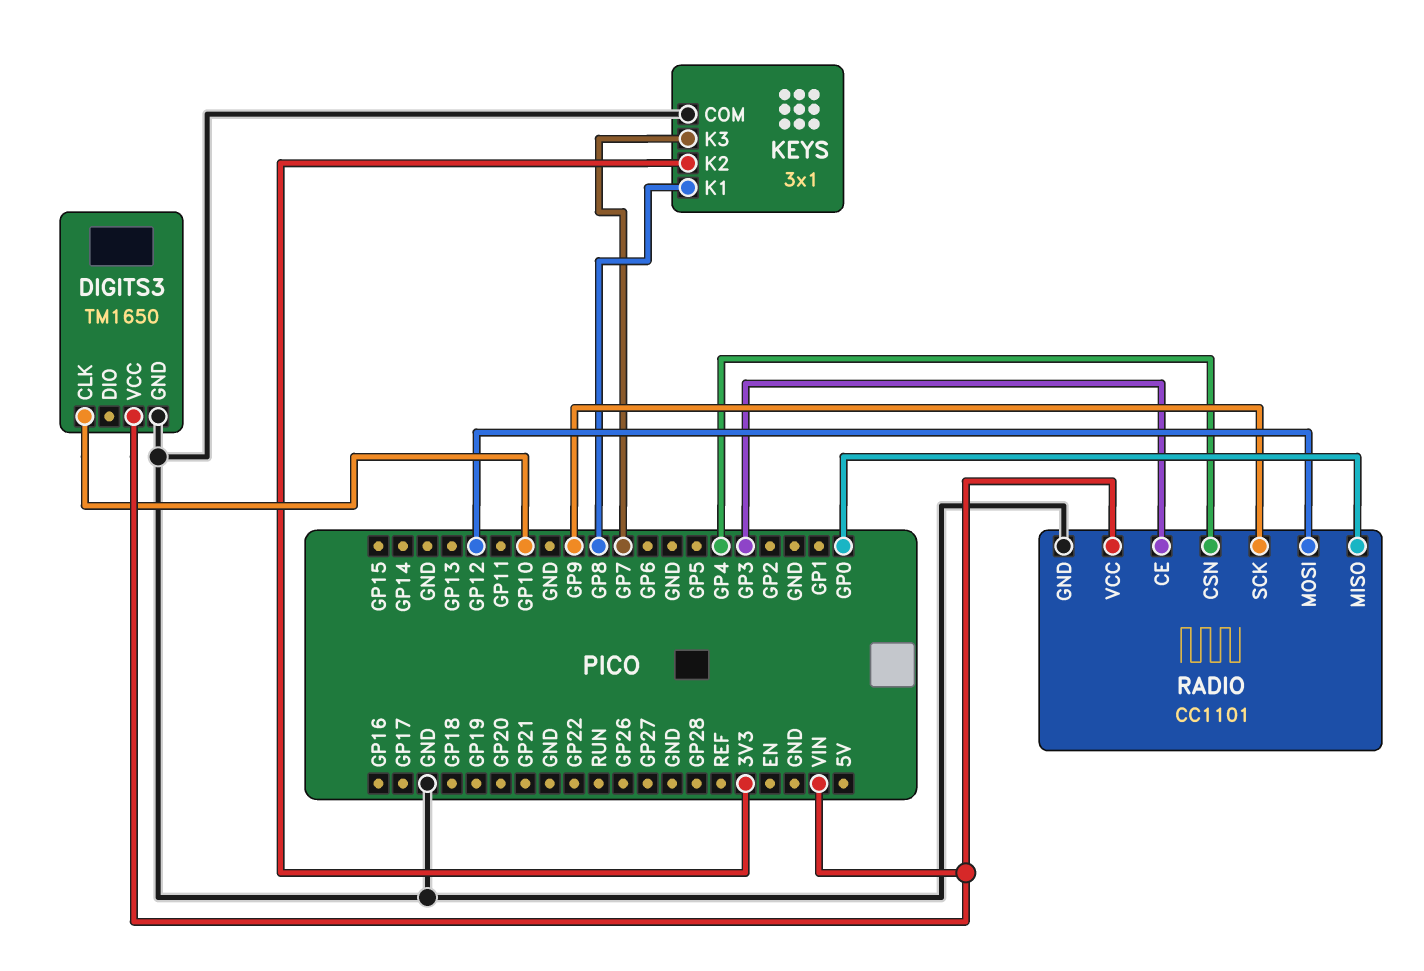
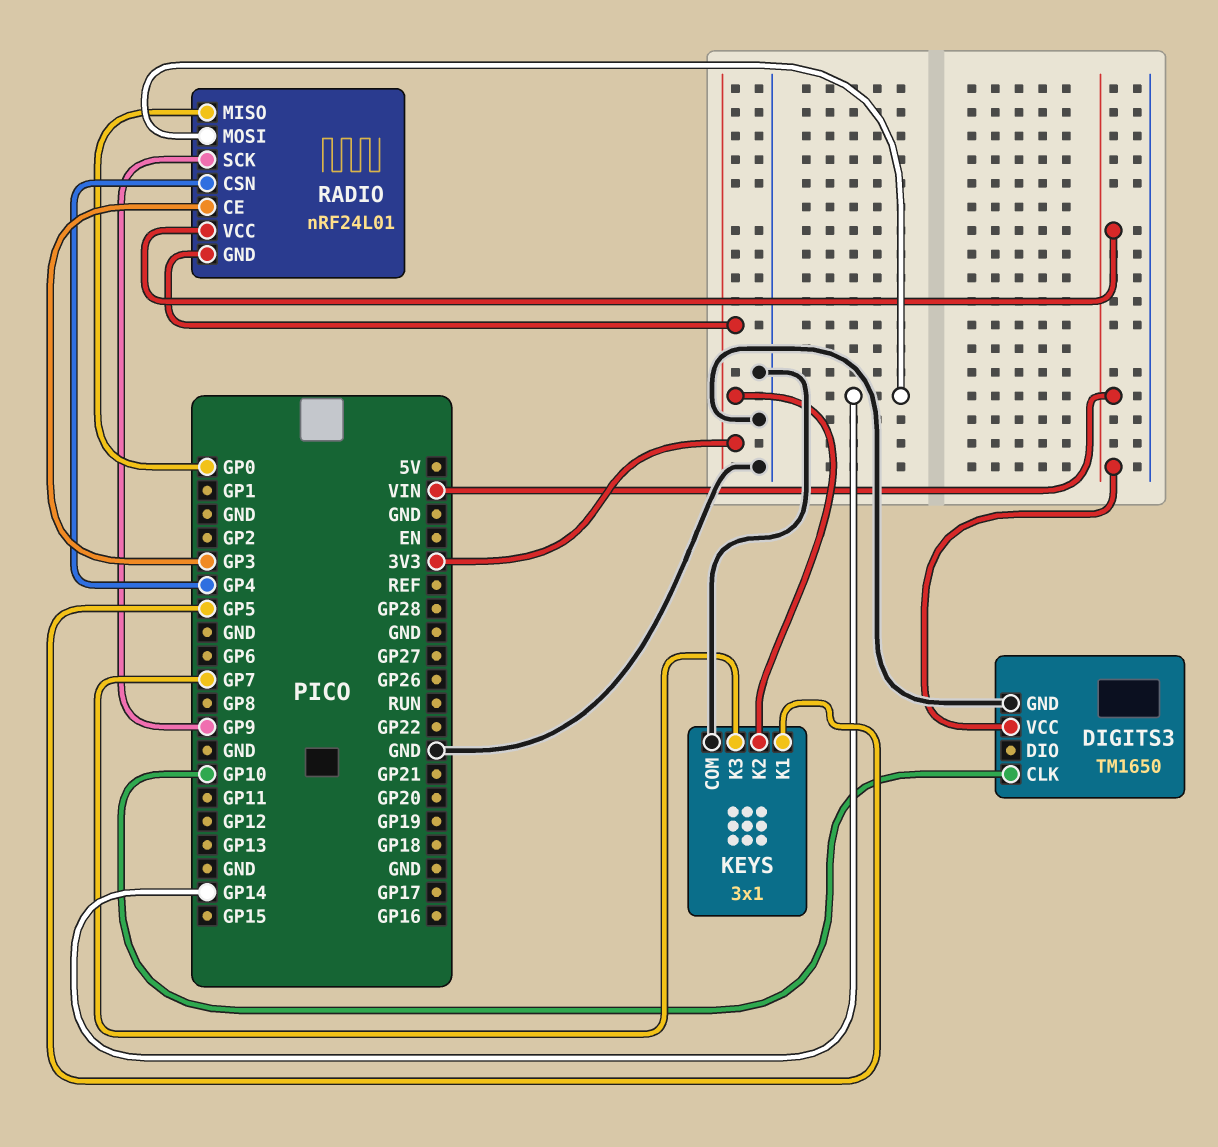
KEYS pin K1: GP8 -> GP5
RADIO: CC1101 -> nRF24L01
RADIO pin GND: GND -> 3V3
RADIO pin MOSI: GP12 -> GP14

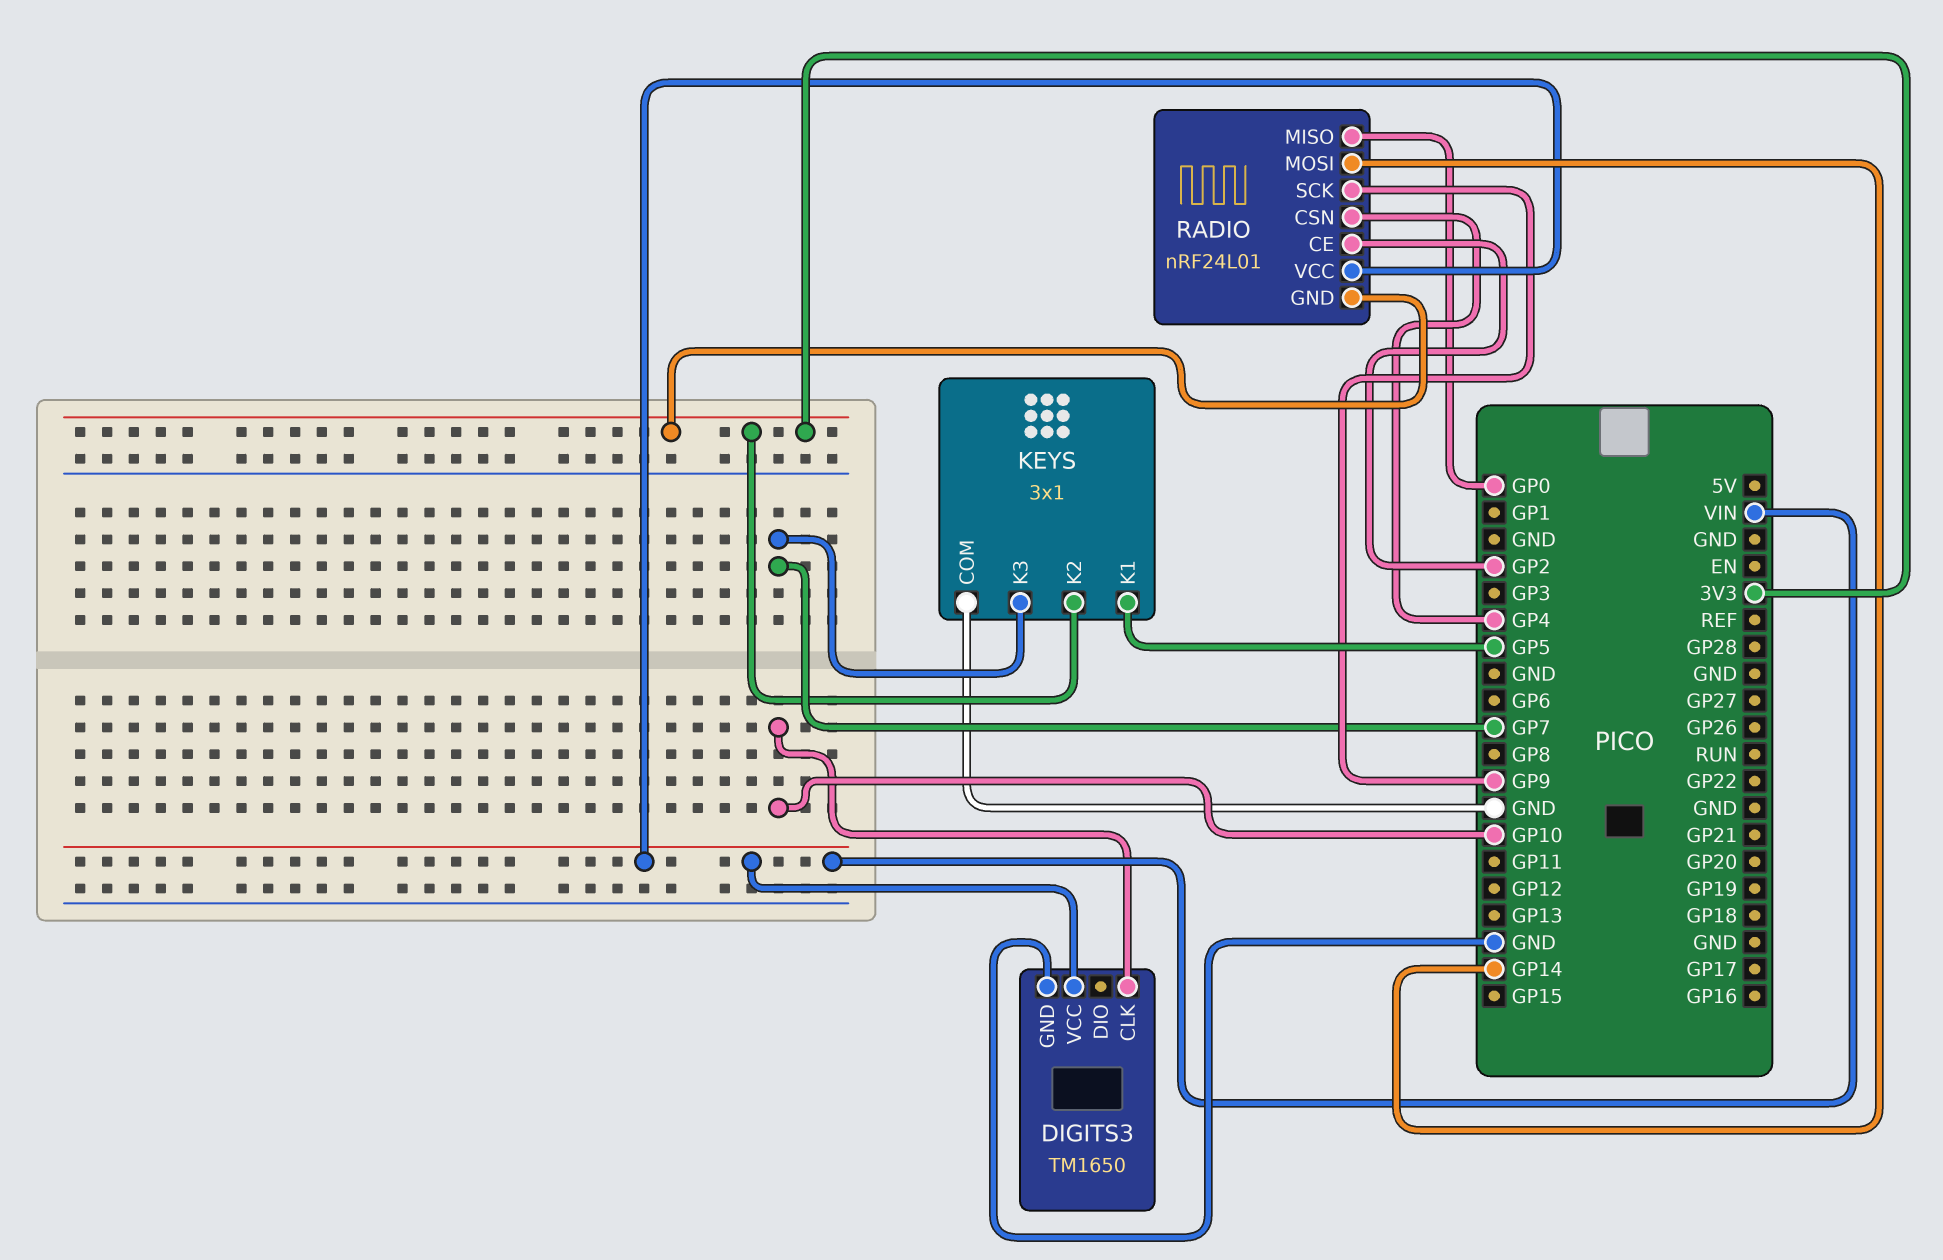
RADIO pin CE: GP3 -> GP2

